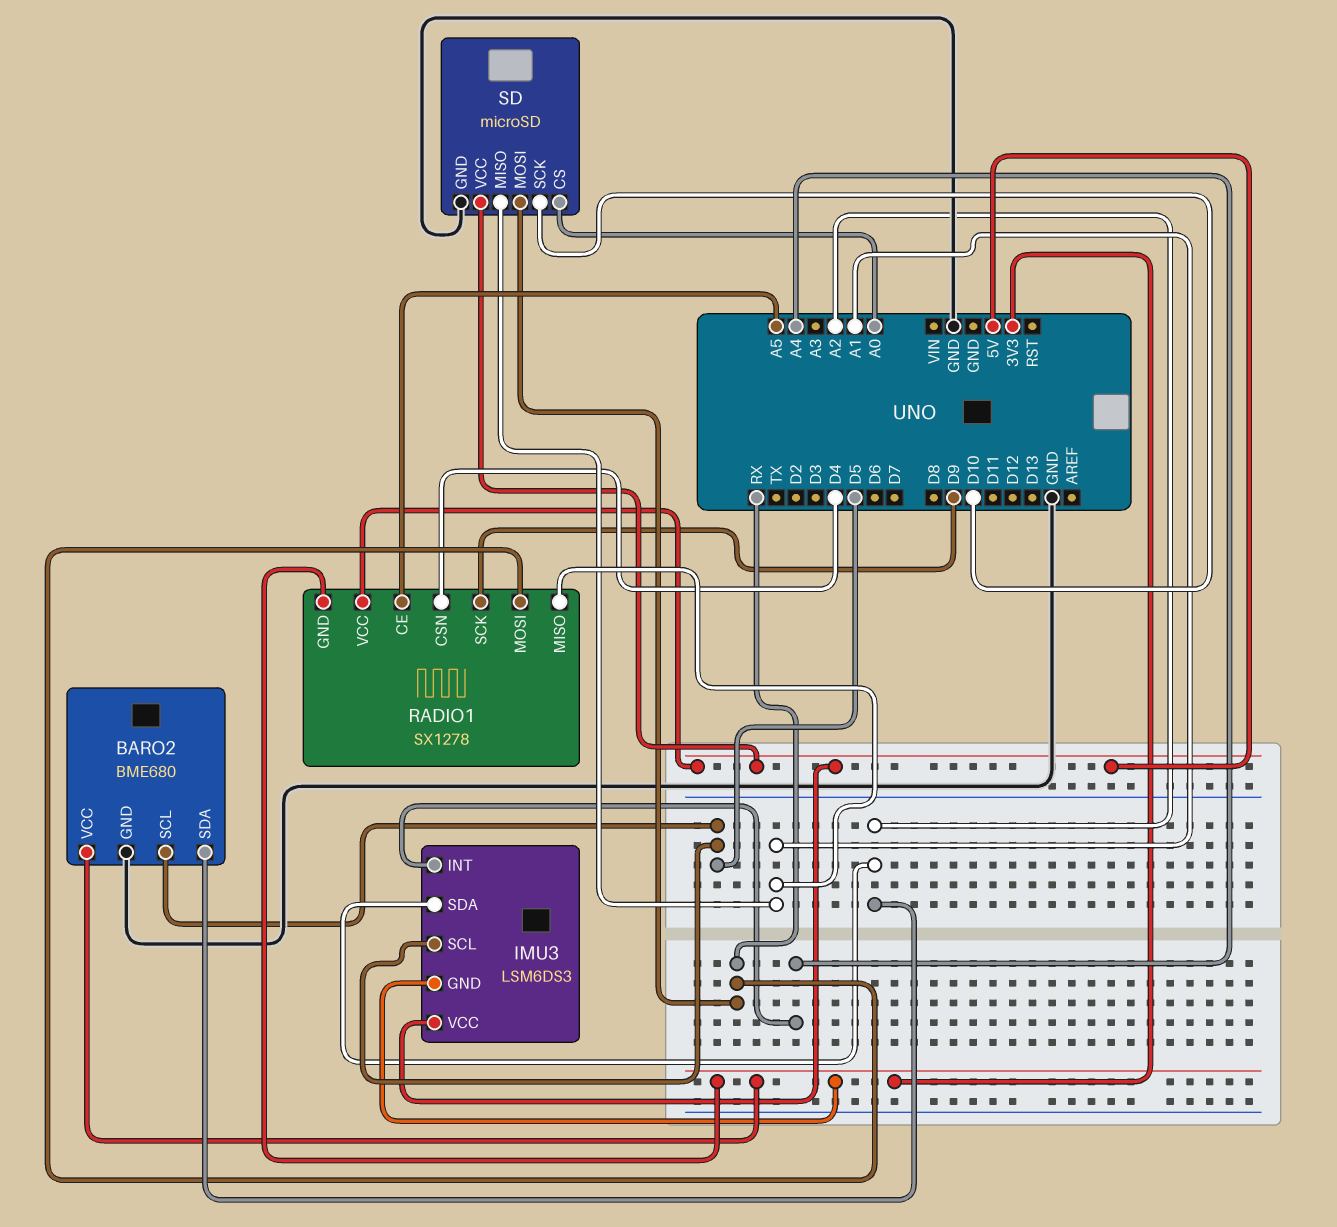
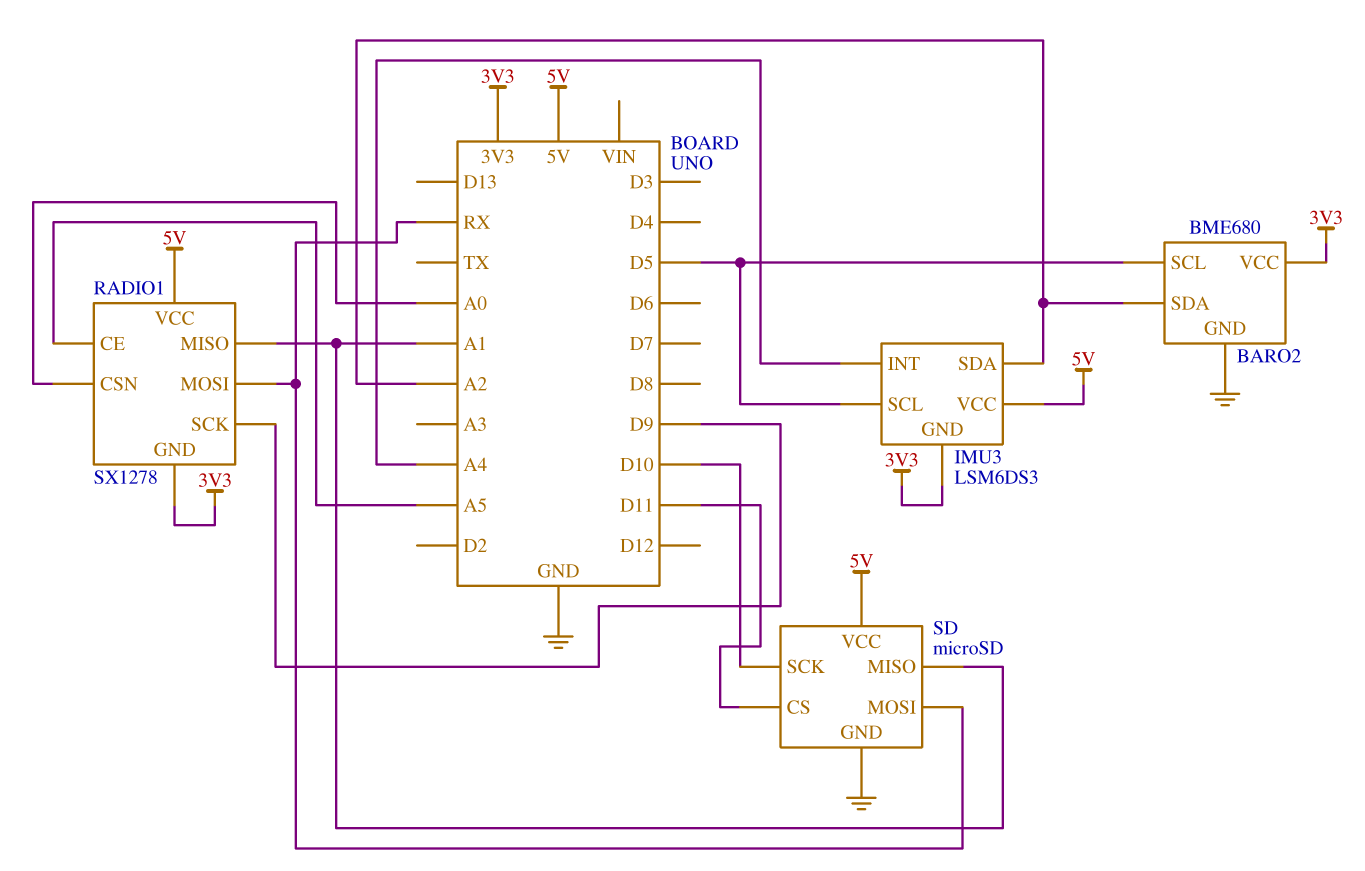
RADIO1 pin CSN: D4 -> A0
SD pin CS: A0 -> D11

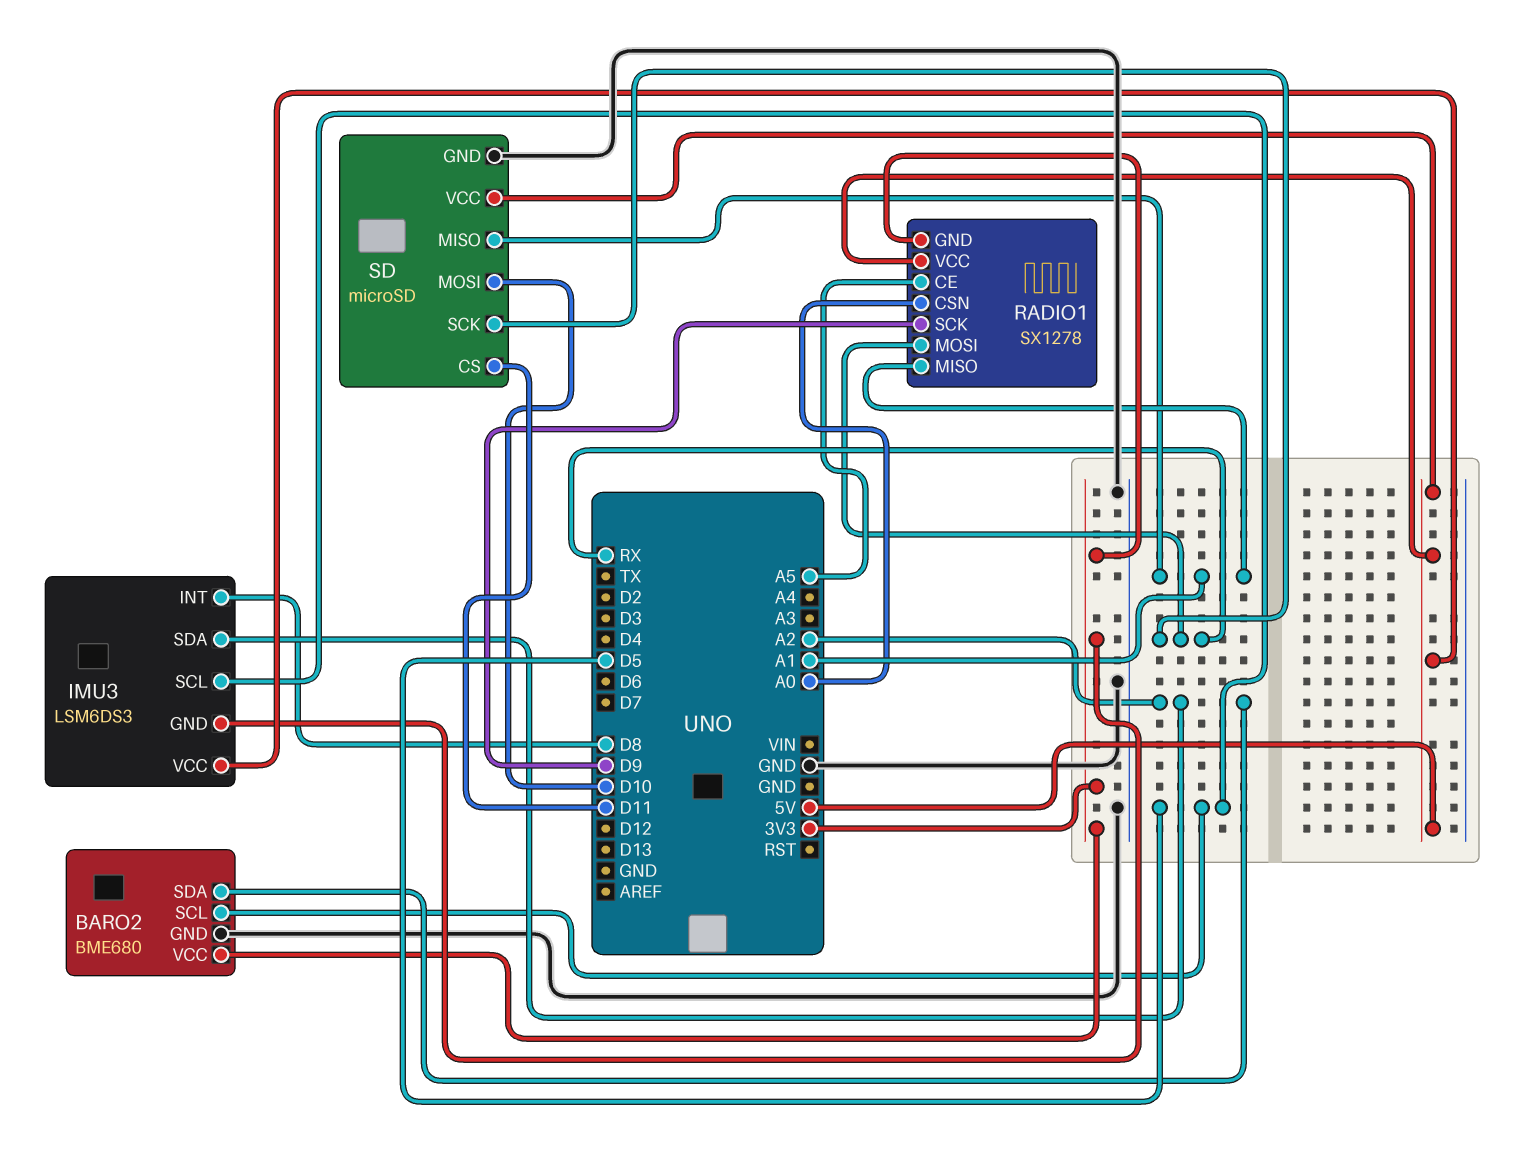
IMU3 pin INT: A4 -> D8
SD pin MOSI: RX -> D10
SD pin SCK: D10 -> RX

